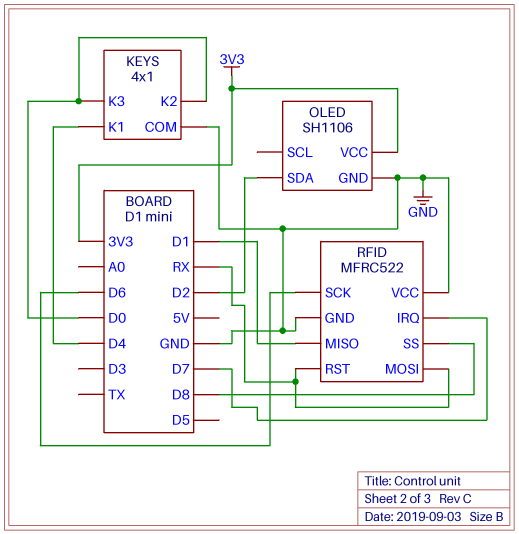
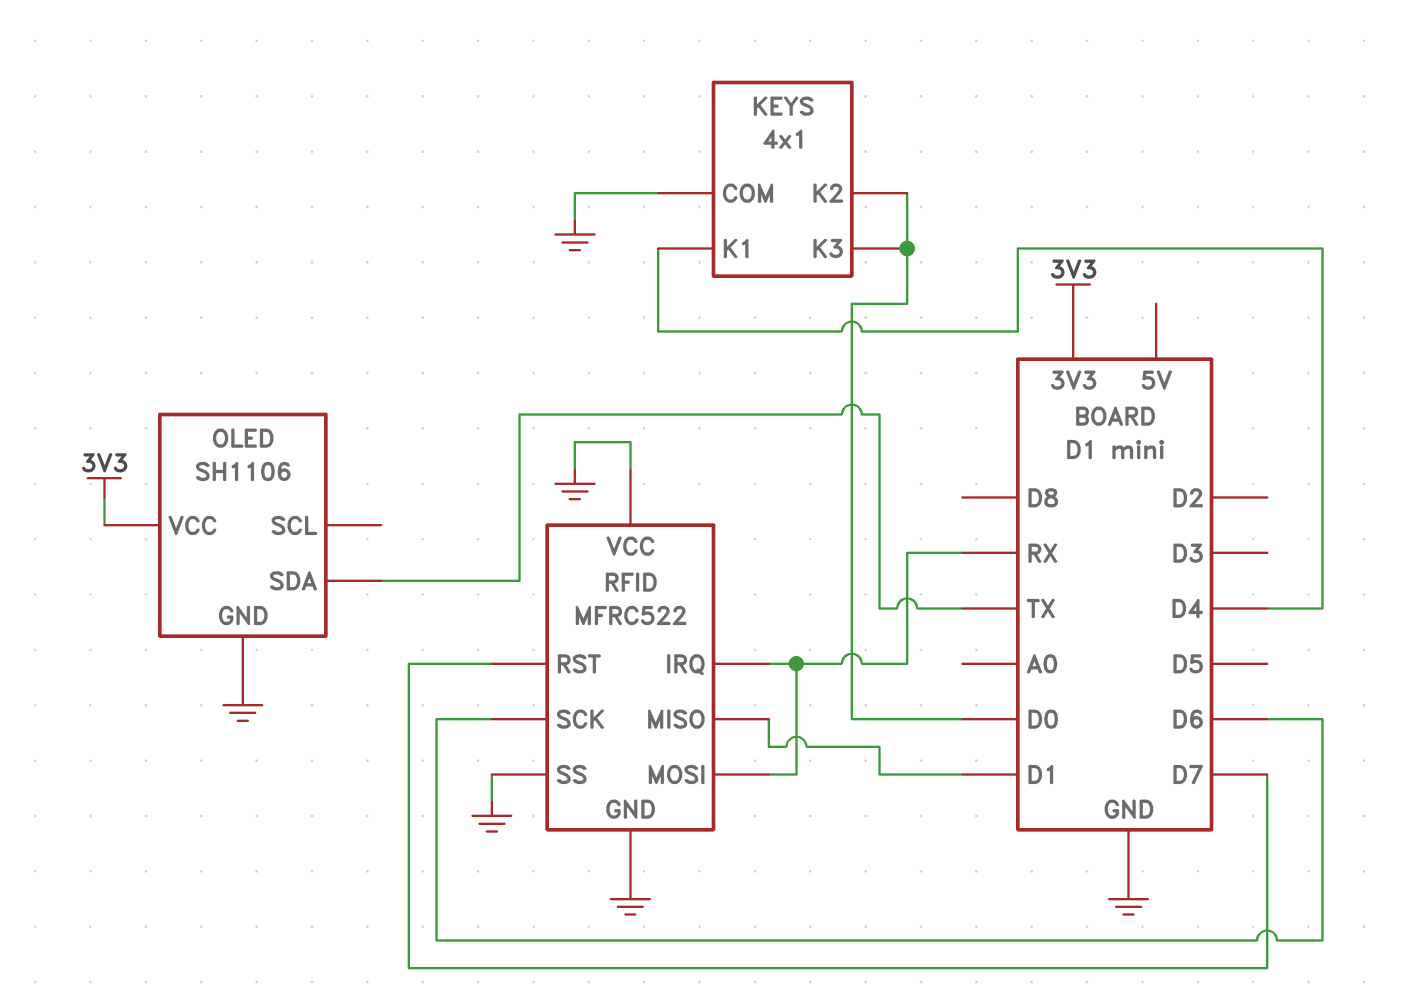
OLED pin SDA: D2 -> TX
RFID pin IRQ: D7 -> RX
RFID pin RST: RX -> D7
RFID pin SS: D8 -> GND

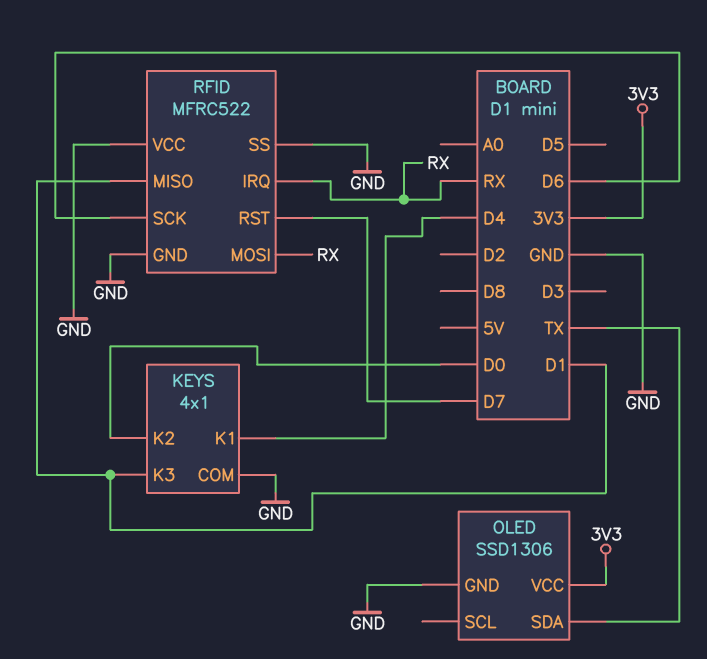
KEYS pin K3: D0 -> D1
OLED: SH1106 -> SSD1306

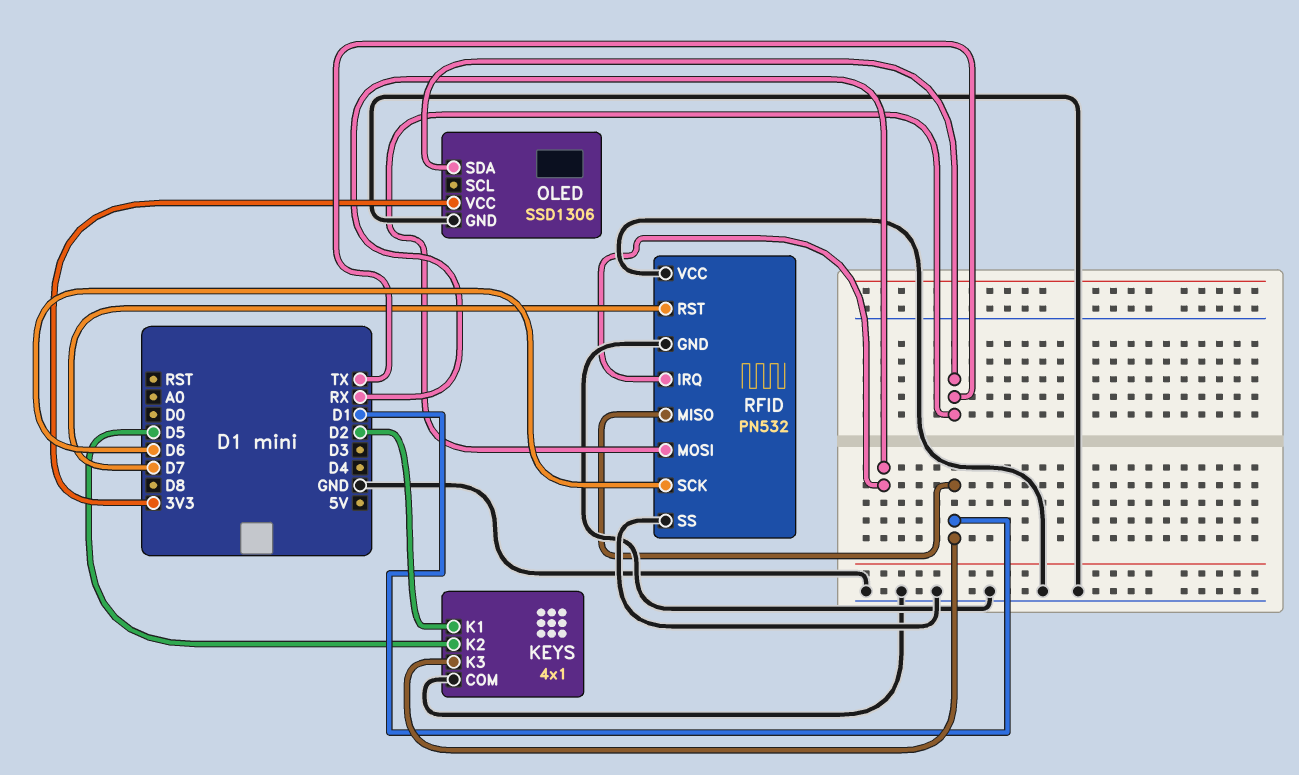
KEYS pin K1: D4 -> D2
KEYS pin K2: D0 -> D5
RFID: MFRC522 -> PN532
RFID pin MOSI: RX -> TX

